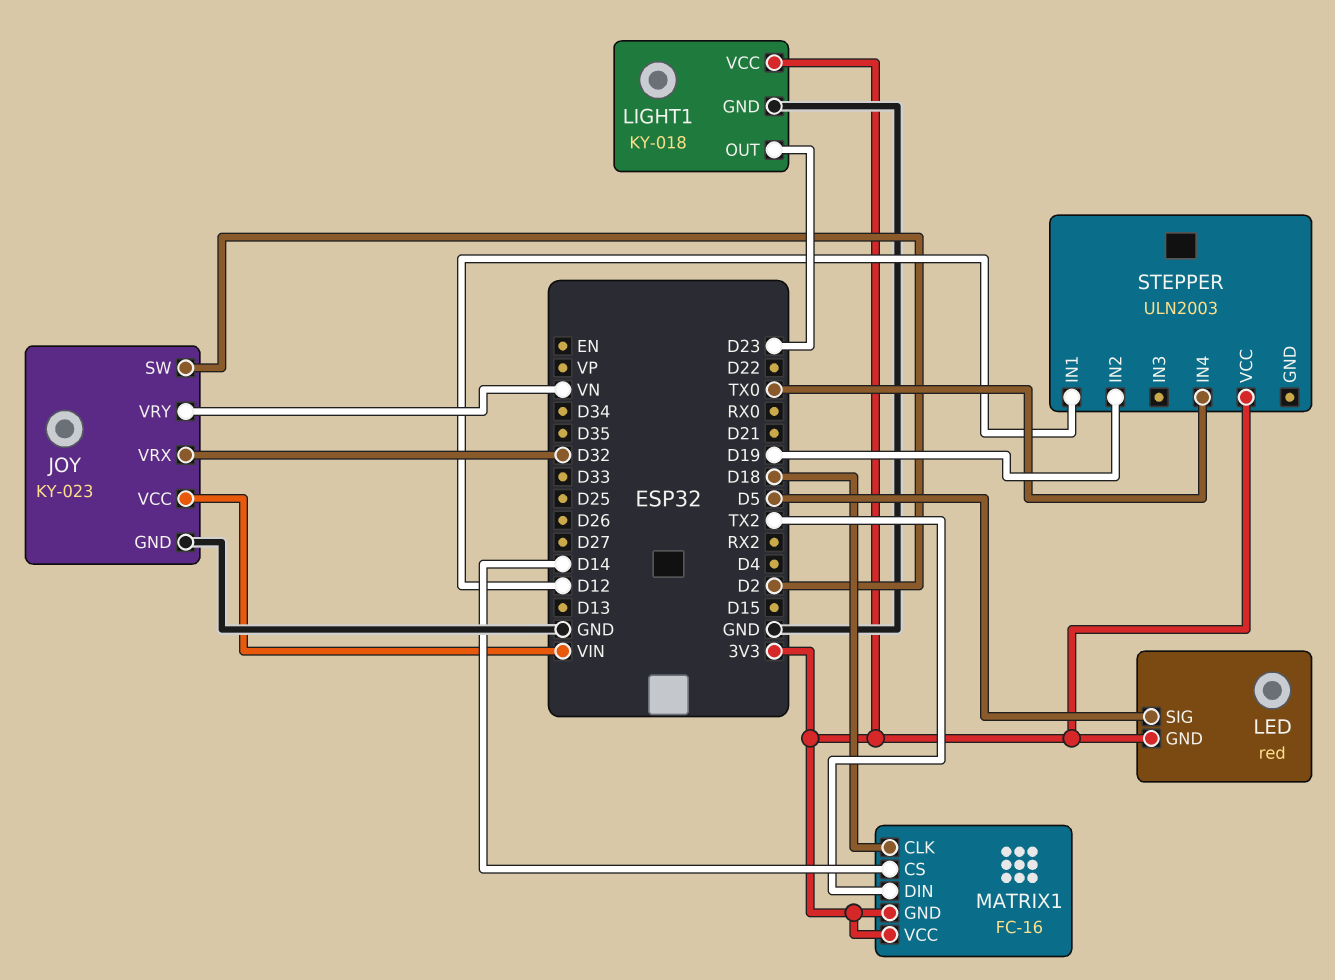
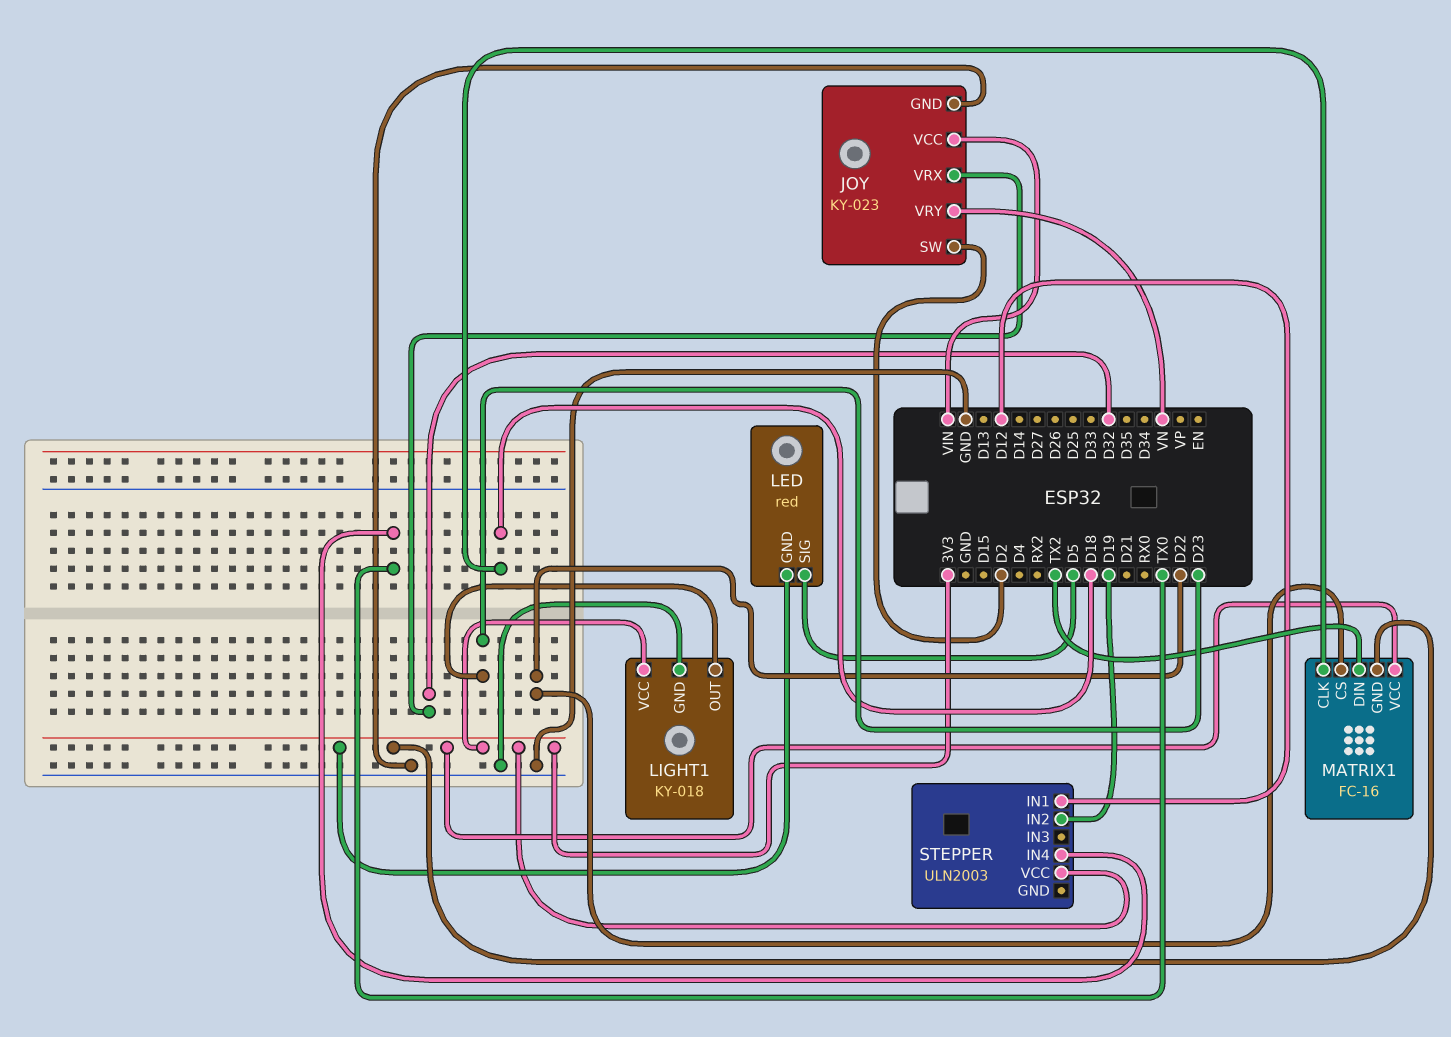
MATRIX1 pin CS: D14 -> D22

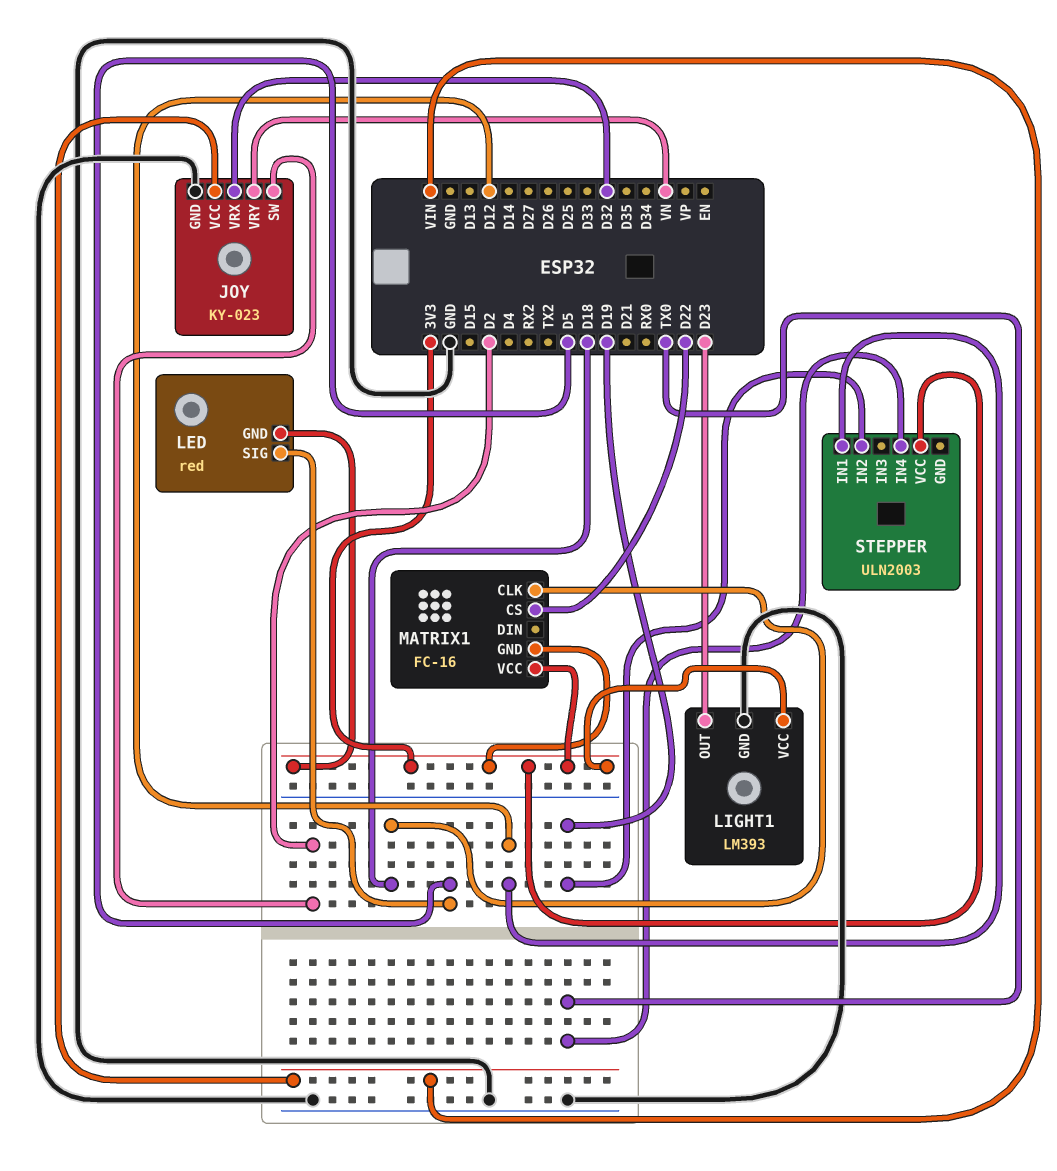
LIGHT1: KY-018 -> LM393
MATRIX1 pin DIN: TX2 -> none

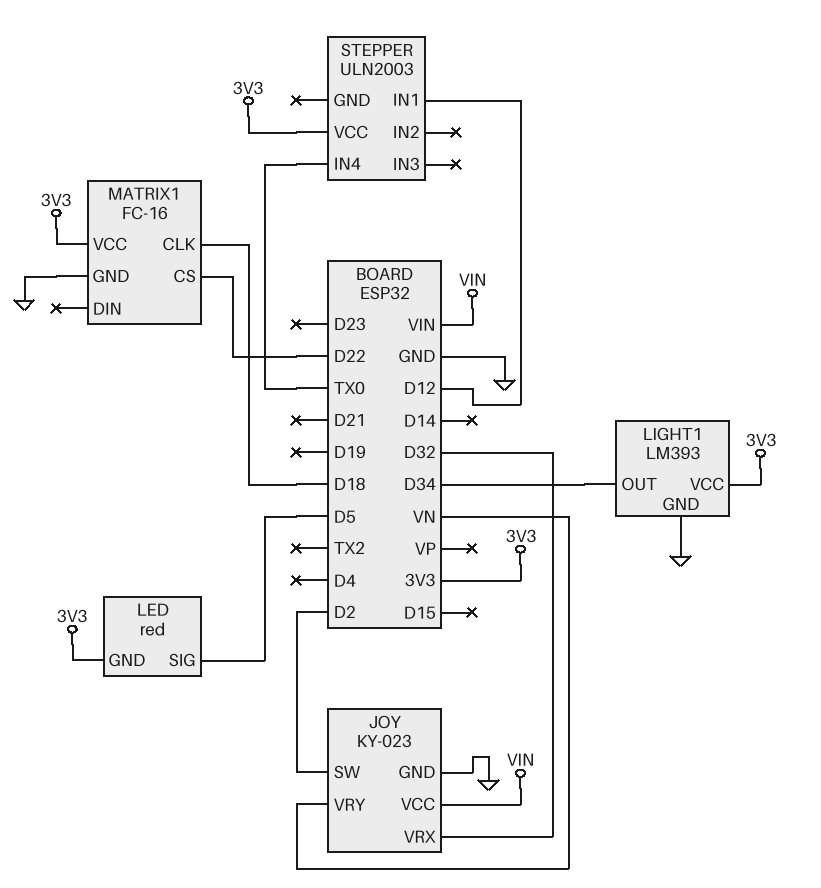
LIGHT1 pin OUT: D23 -> D34
MATRIX1 pin GND: 3V3 -> GND
STEPPER pin IN2: D19 -> none

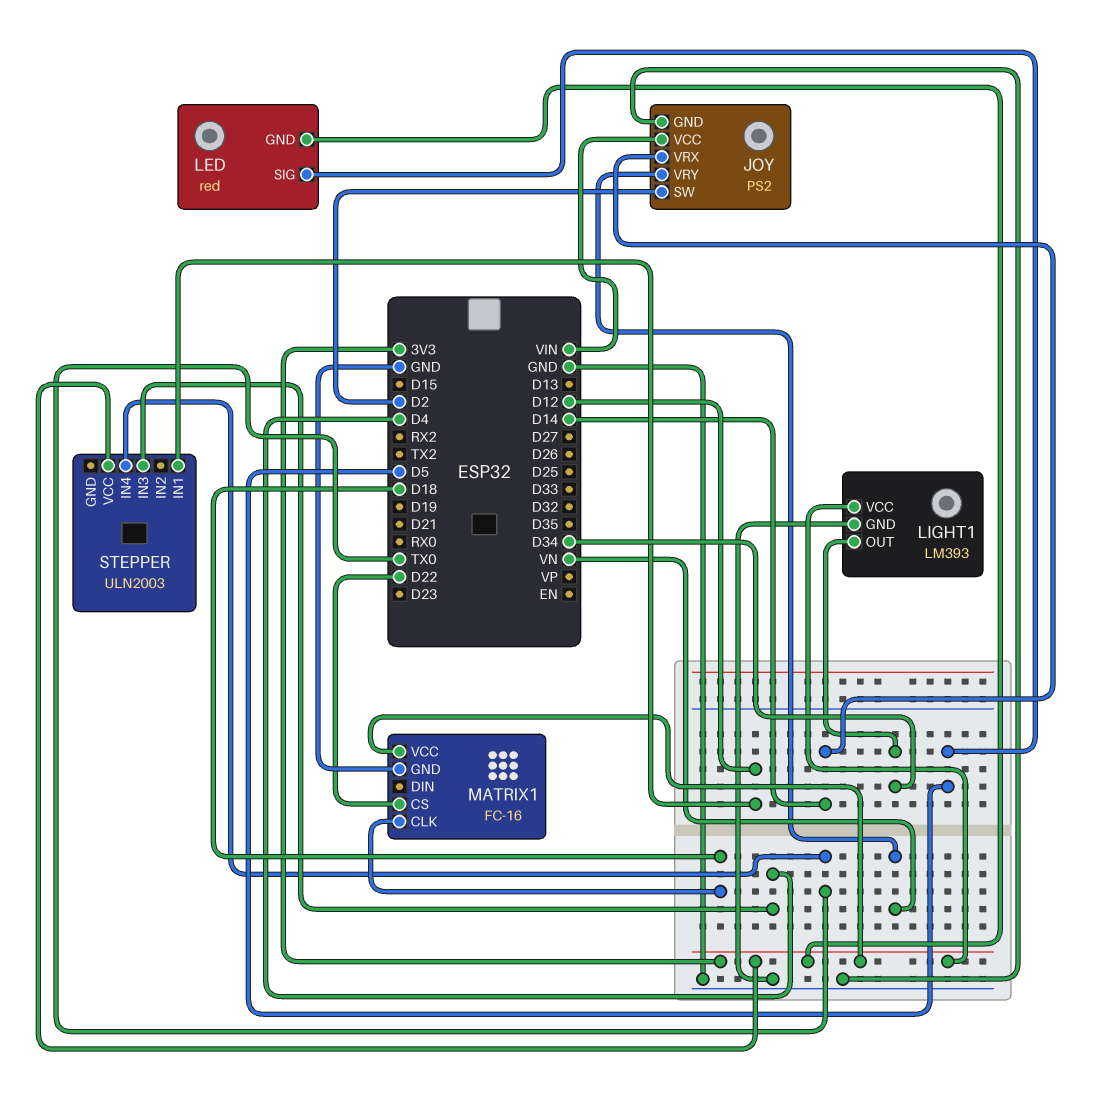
JOY: KY-023 -> PS2
JOY pin VRX: D32 -> D14
STEPPER pin IN3: none -> D4

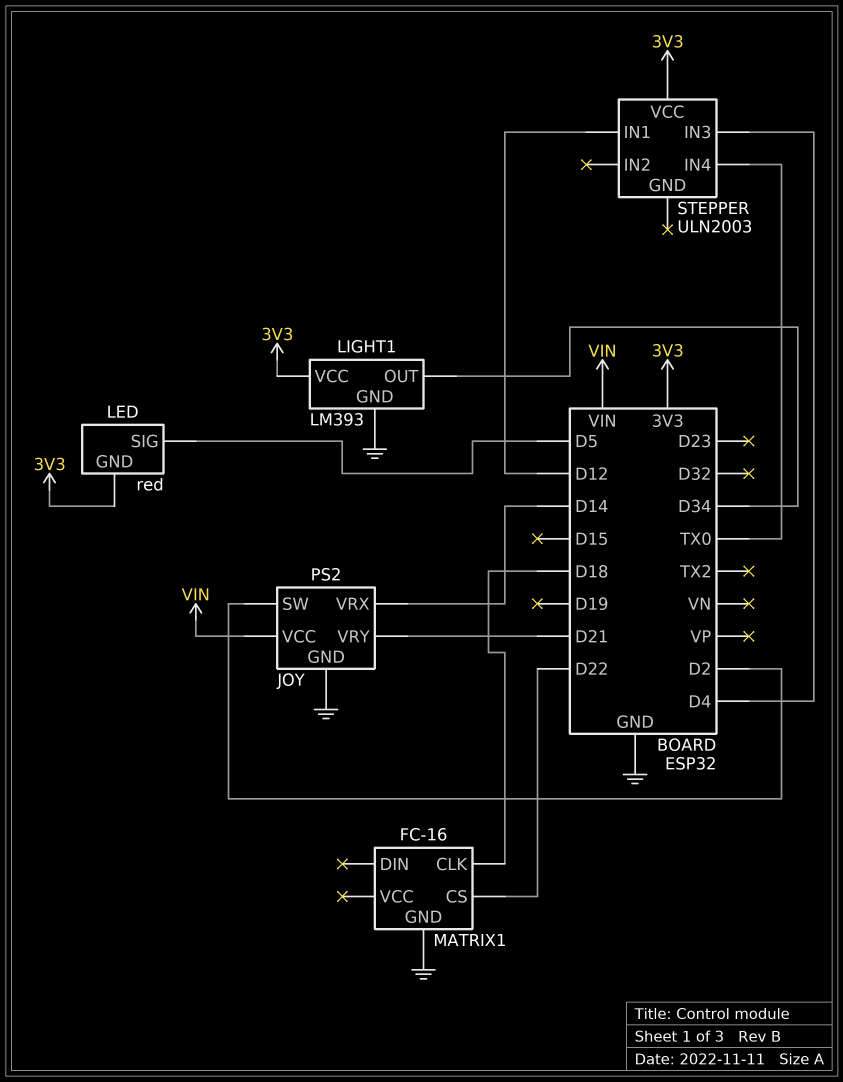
JOY pin VRY: VN -> D21
MATRIX1 pin VCC: 3V3 -> none

